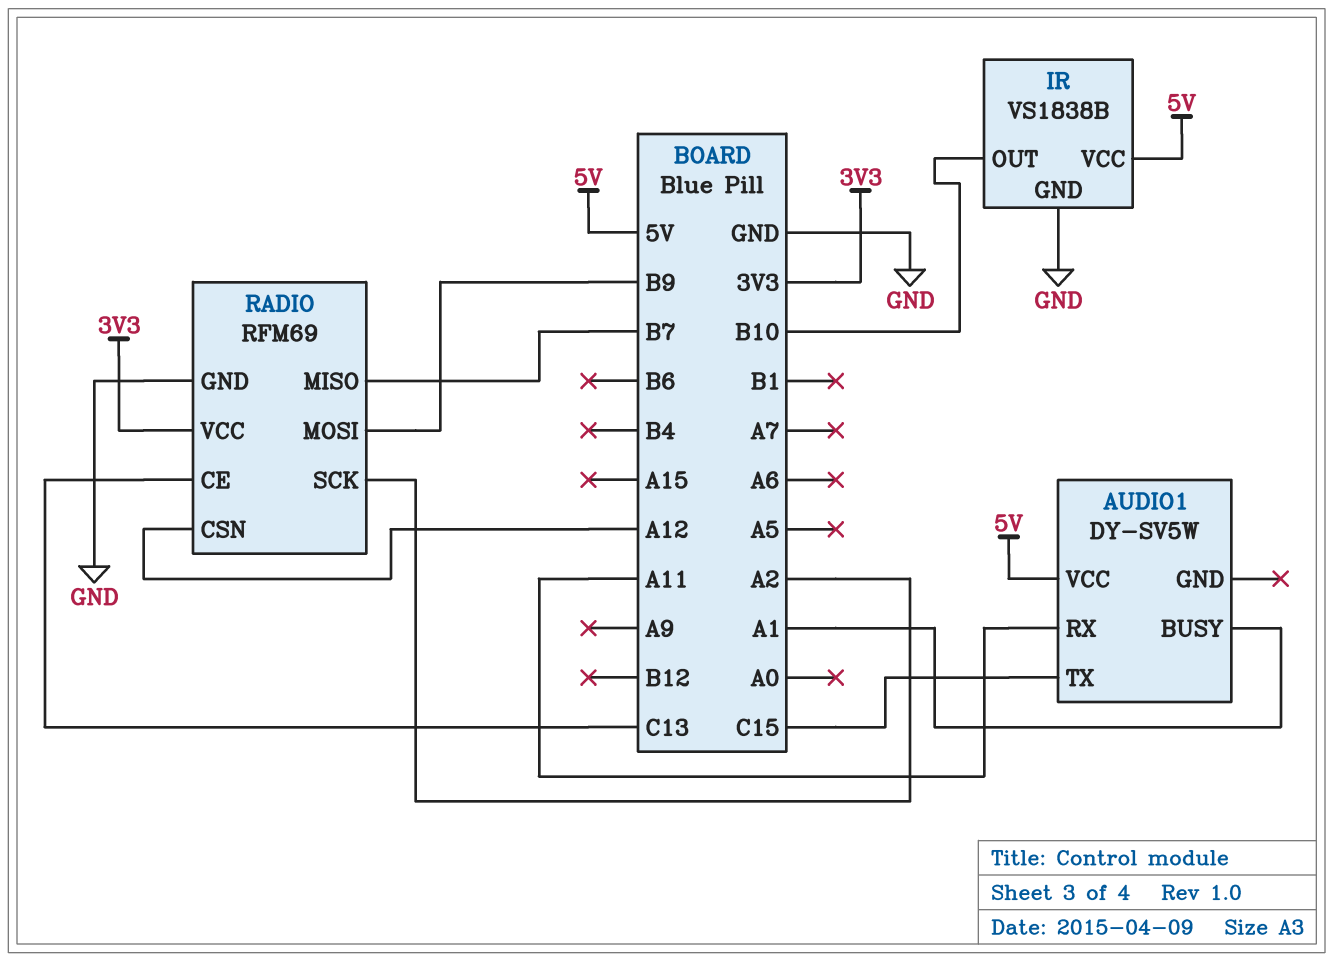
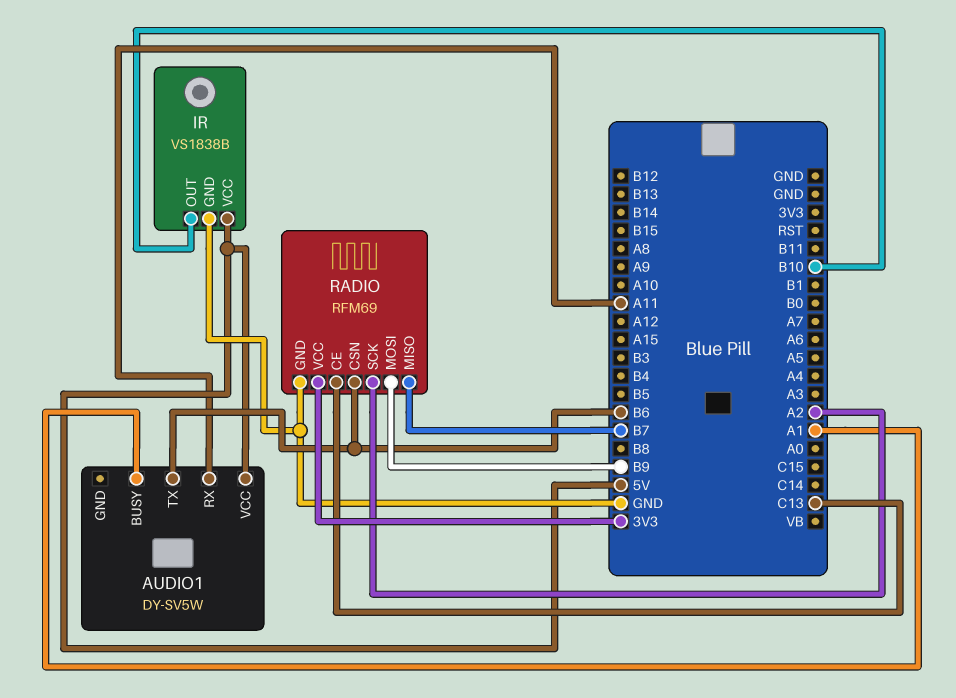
AUDIO1 pin TX: C15 -> B6
RADIO pin CSN: A12 -> B6

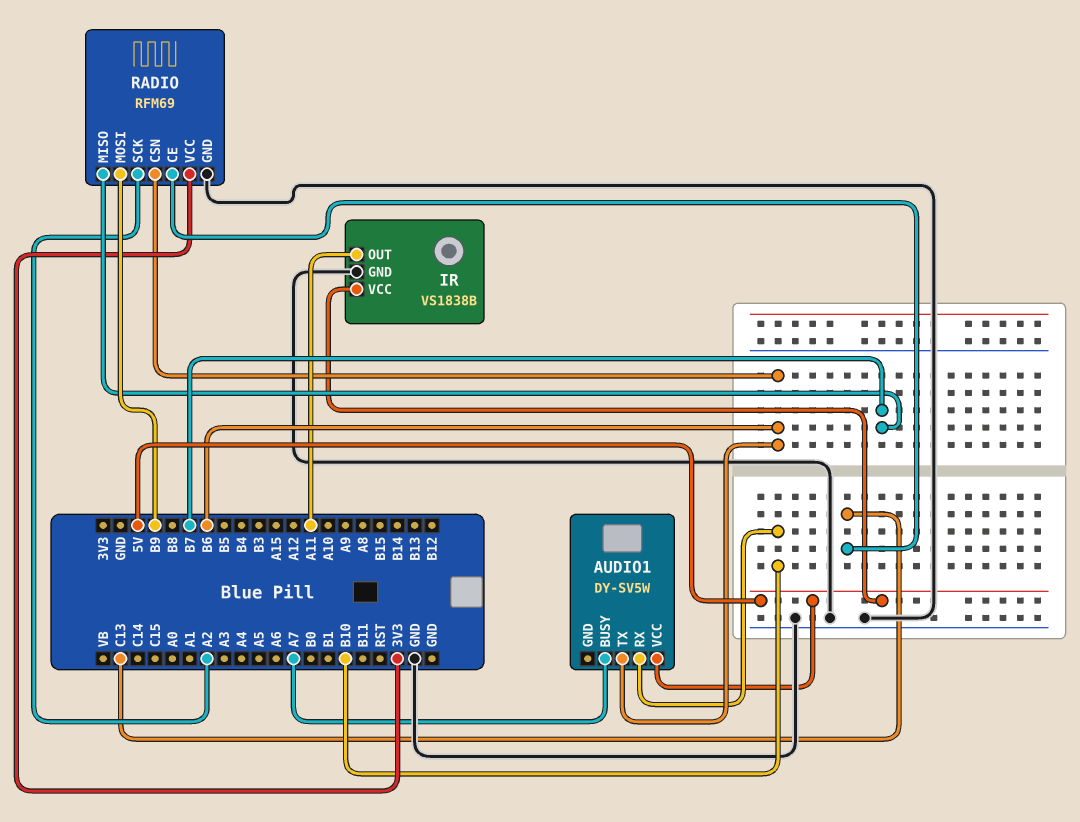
AUDIO1 pin BUSY: A1 -> A7
AUDIO1 pin RX: A11 -> B10
IR pin OUT: B10 -> A11

